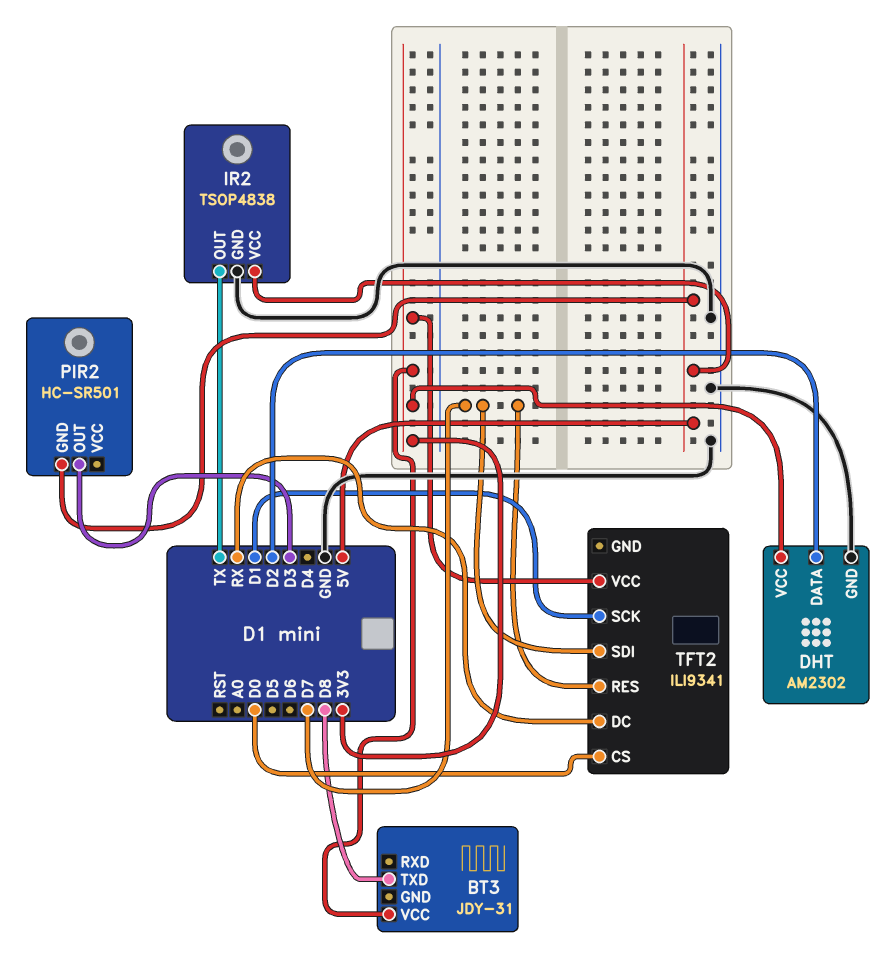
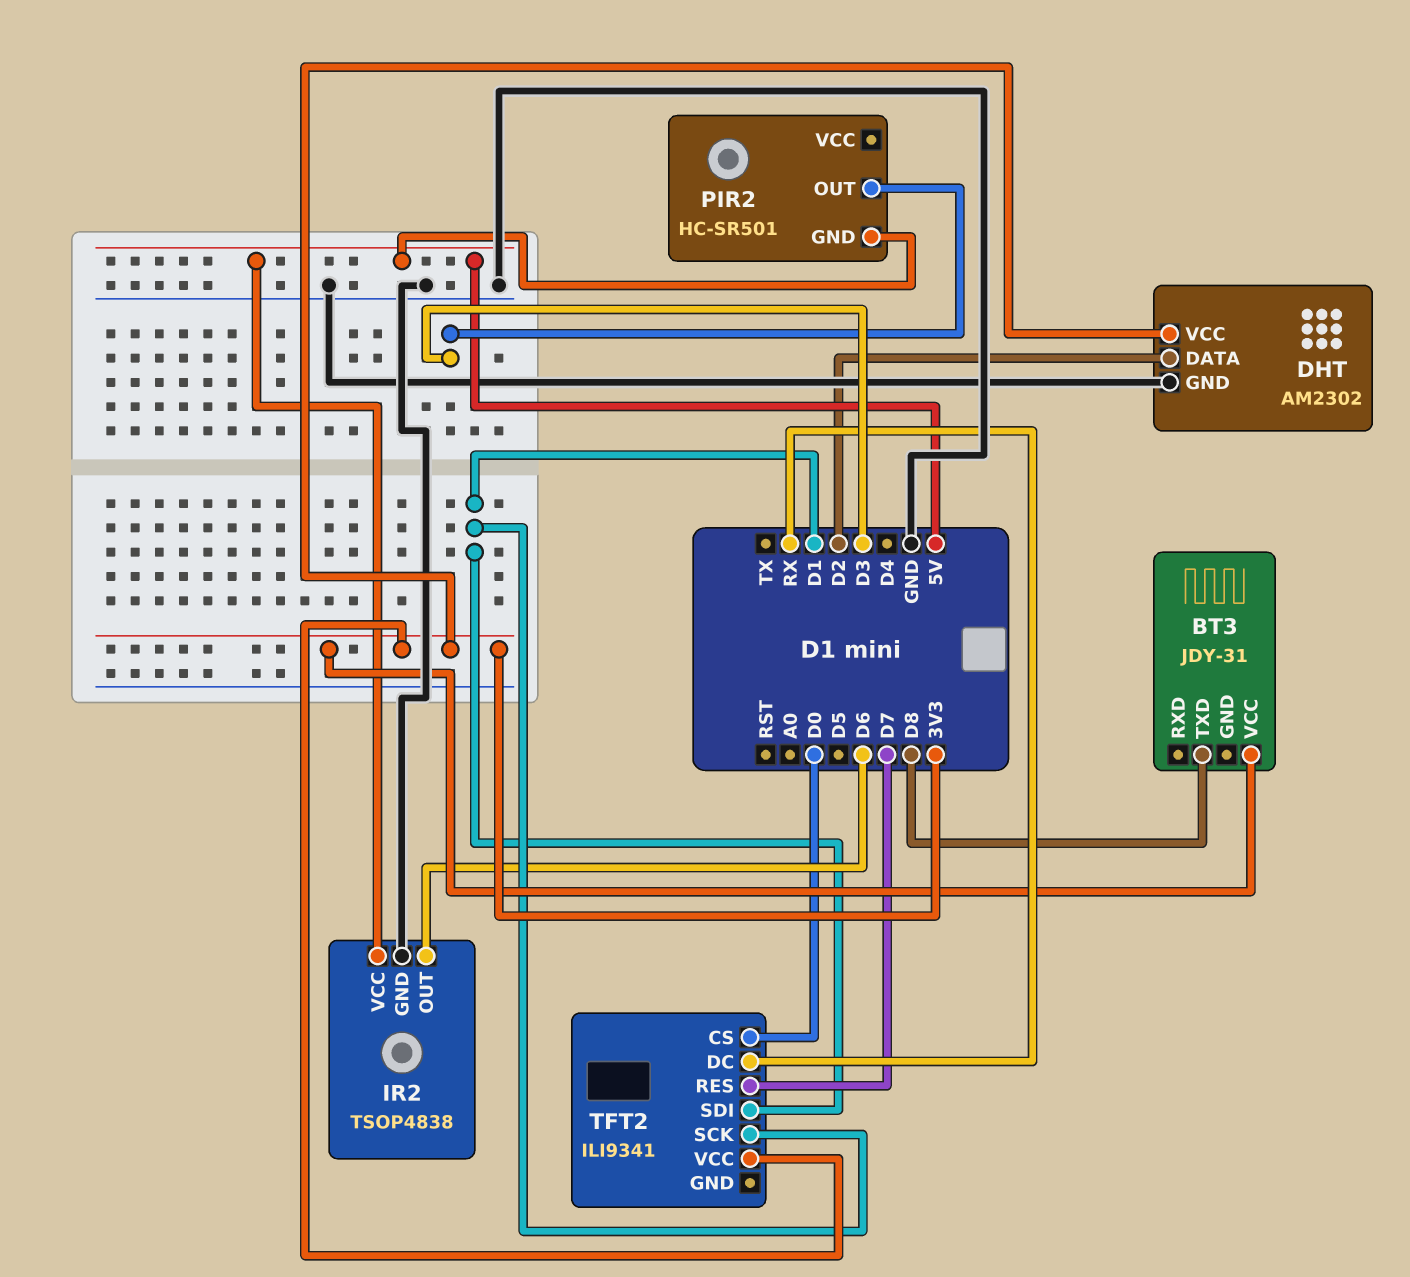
IR2 pin OUT: TX -> D6
TFT2 pin SDI: D7 -> D1

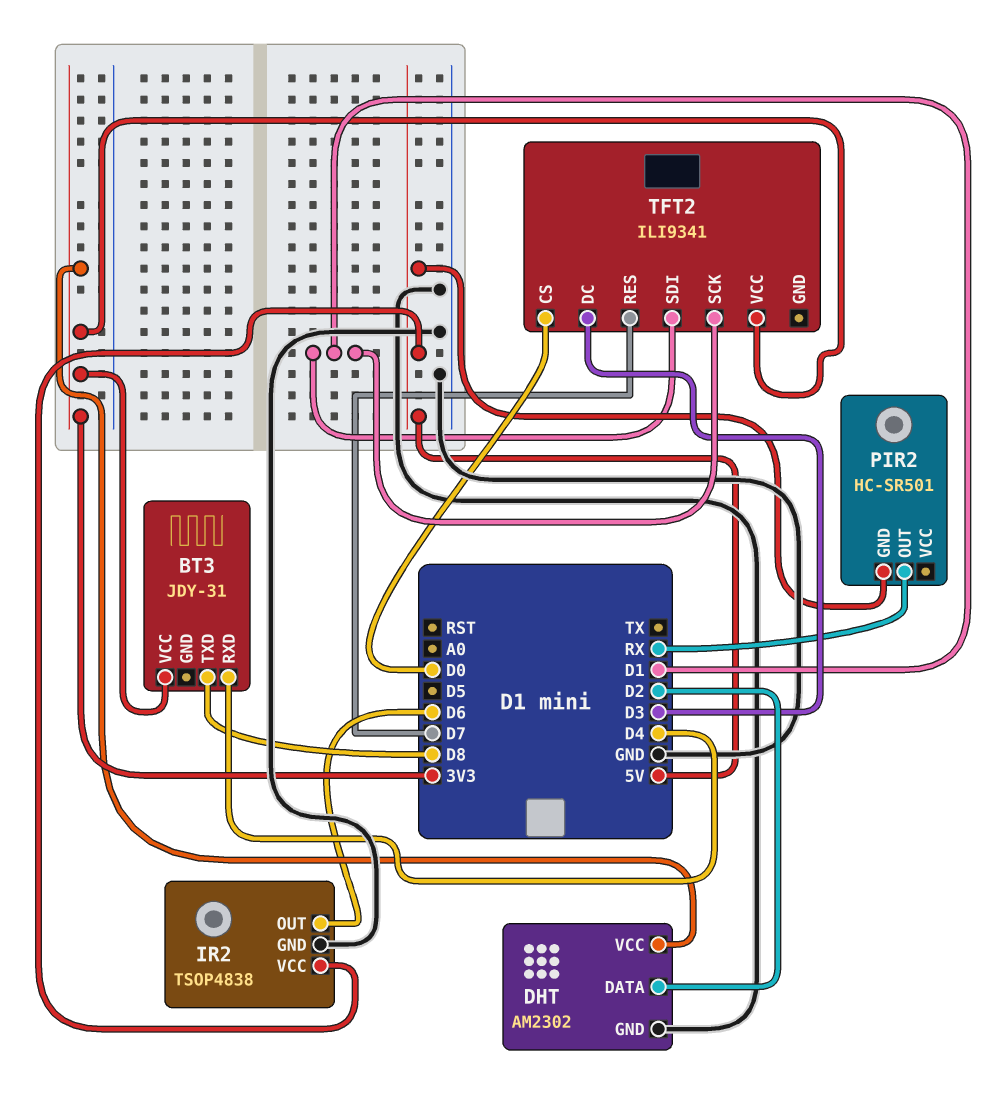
BT3 pin RXD: none -> D4
PIR2 pin OUT: D3 -> RX
TFT2 pin DC: RX -> D3

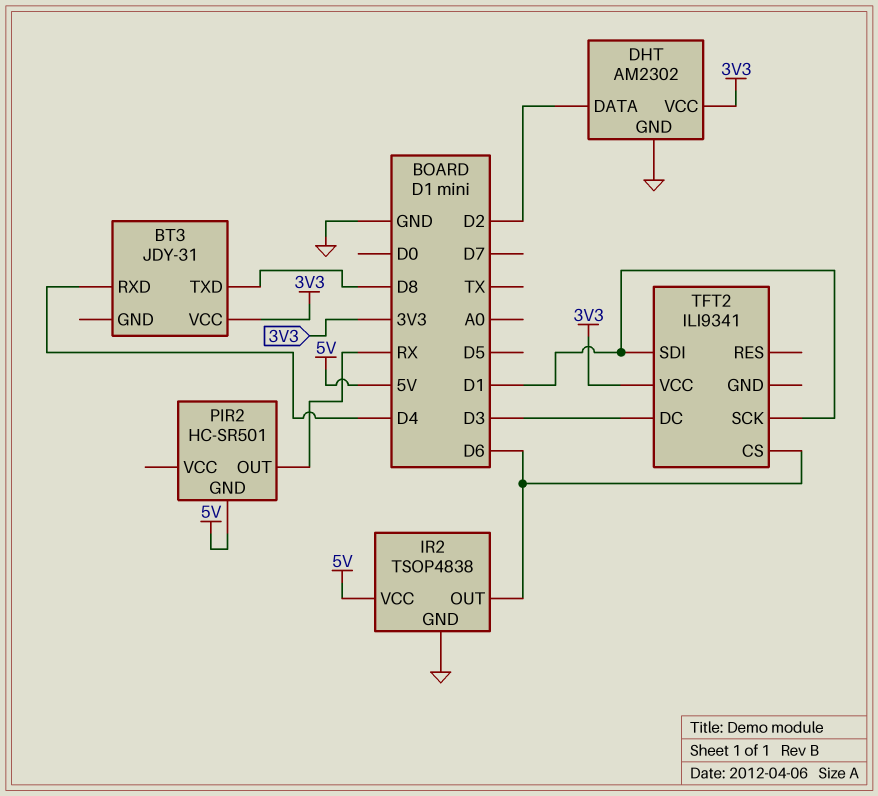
TFT2 pin CS: D0 -> D6
TFT2 pin RES: D7 -> none

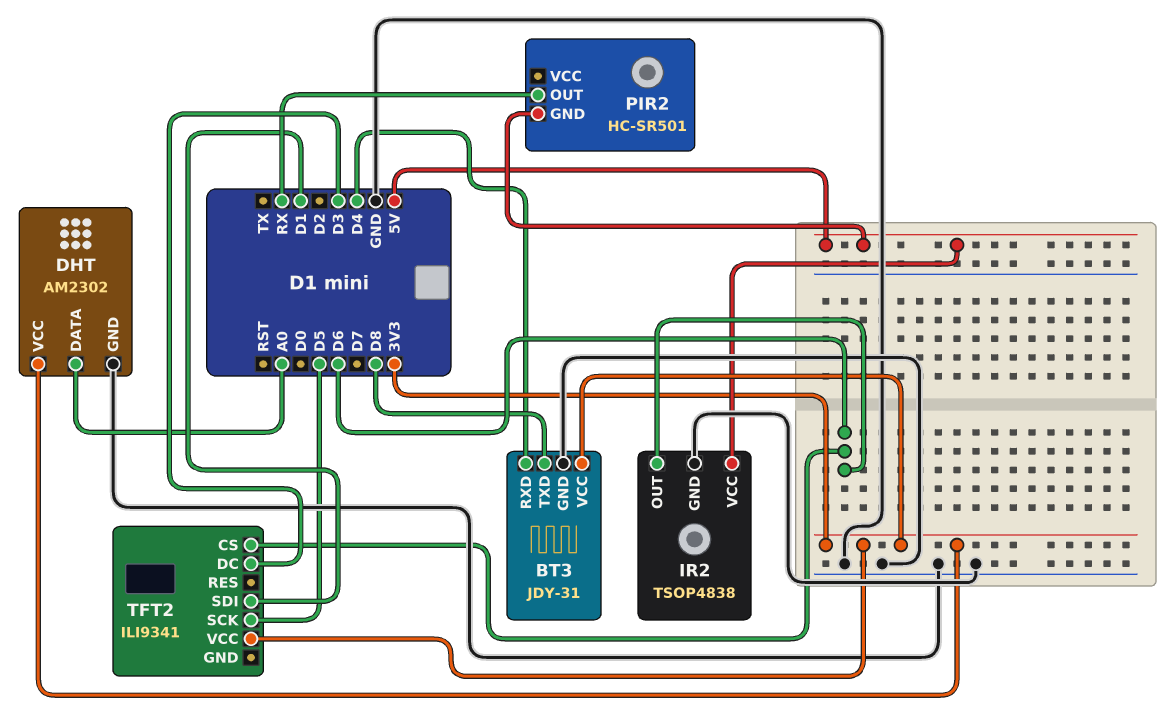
BT3 pin GND: none -> GND
DHT pin DATA: D2 -> A0
TFT2 pin SCK: D1 -> D5

